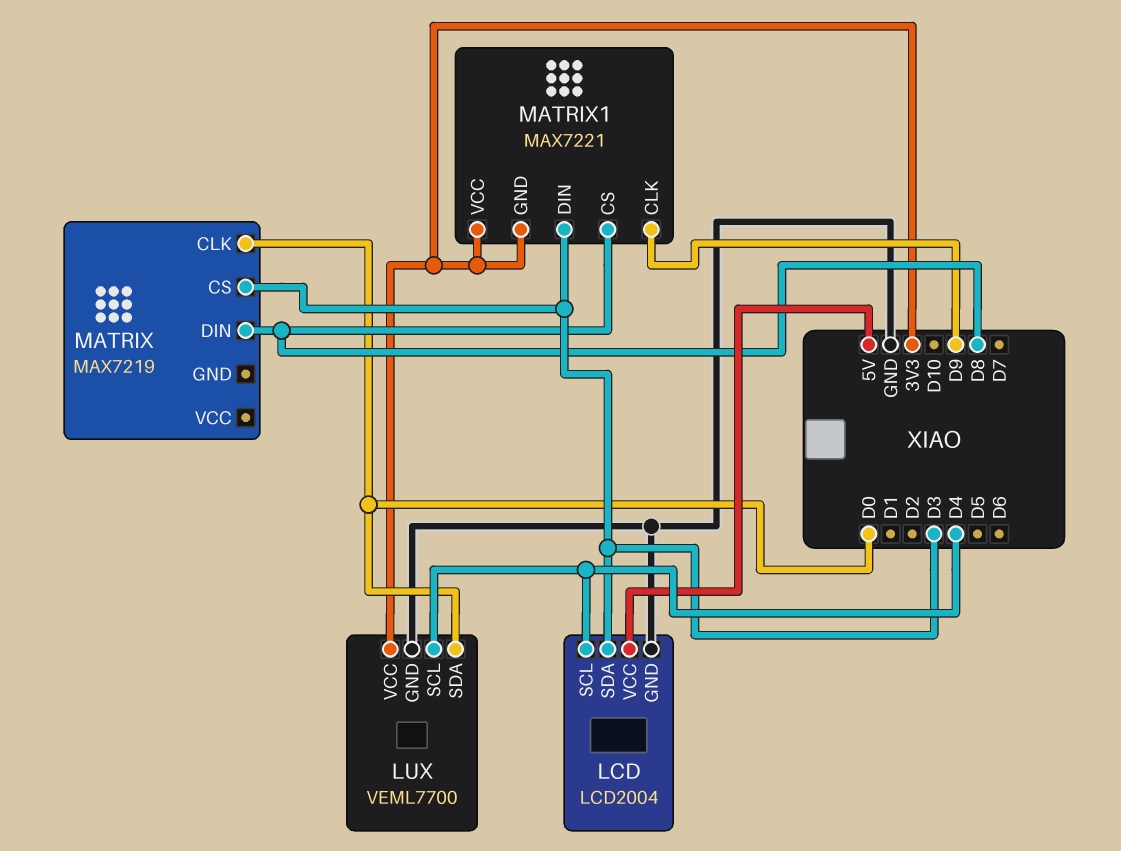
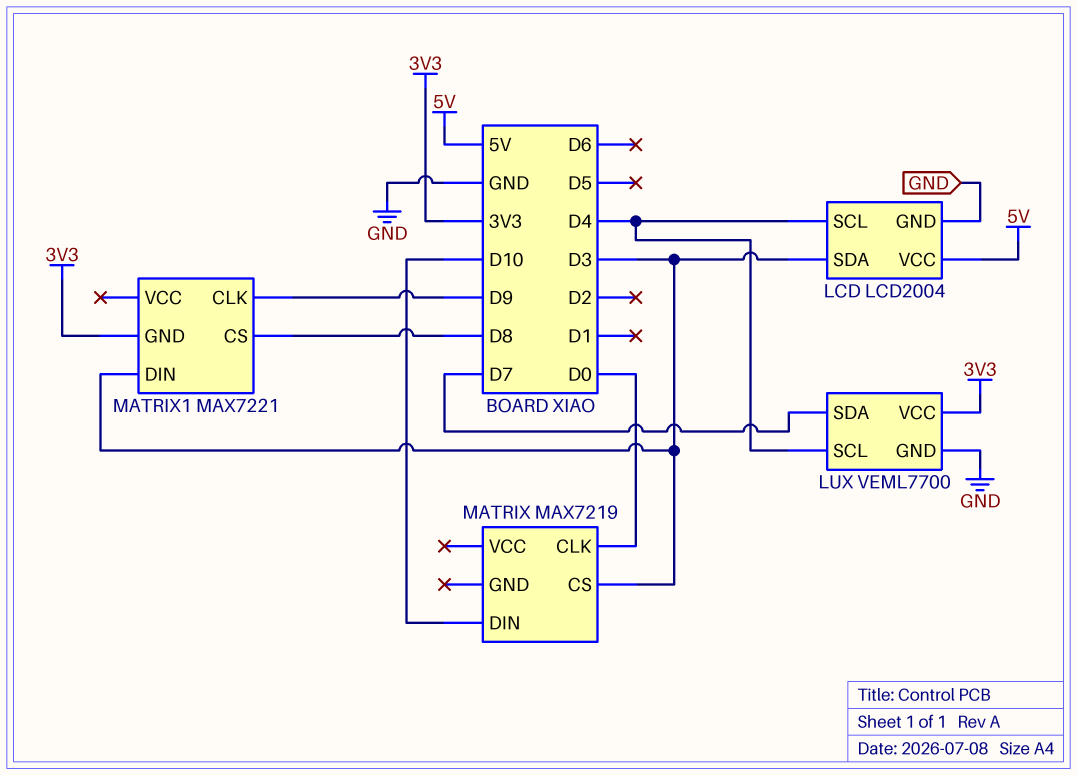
LUX pin SDA: D0 -> D7
MATRIX pin DIN: D8 -> D10
MATRIX1 pin VCC: 3V3 -> none

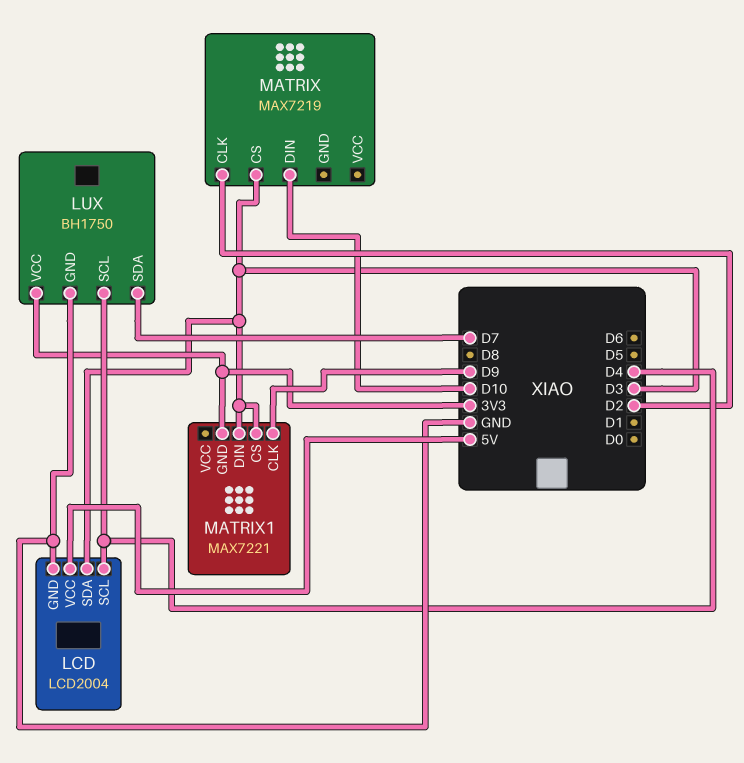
LUX: VEML7700 -> BH1750
MATRIX pin CLK: D0 -> D2
MATRIX1 pin CS: D8 -> D3

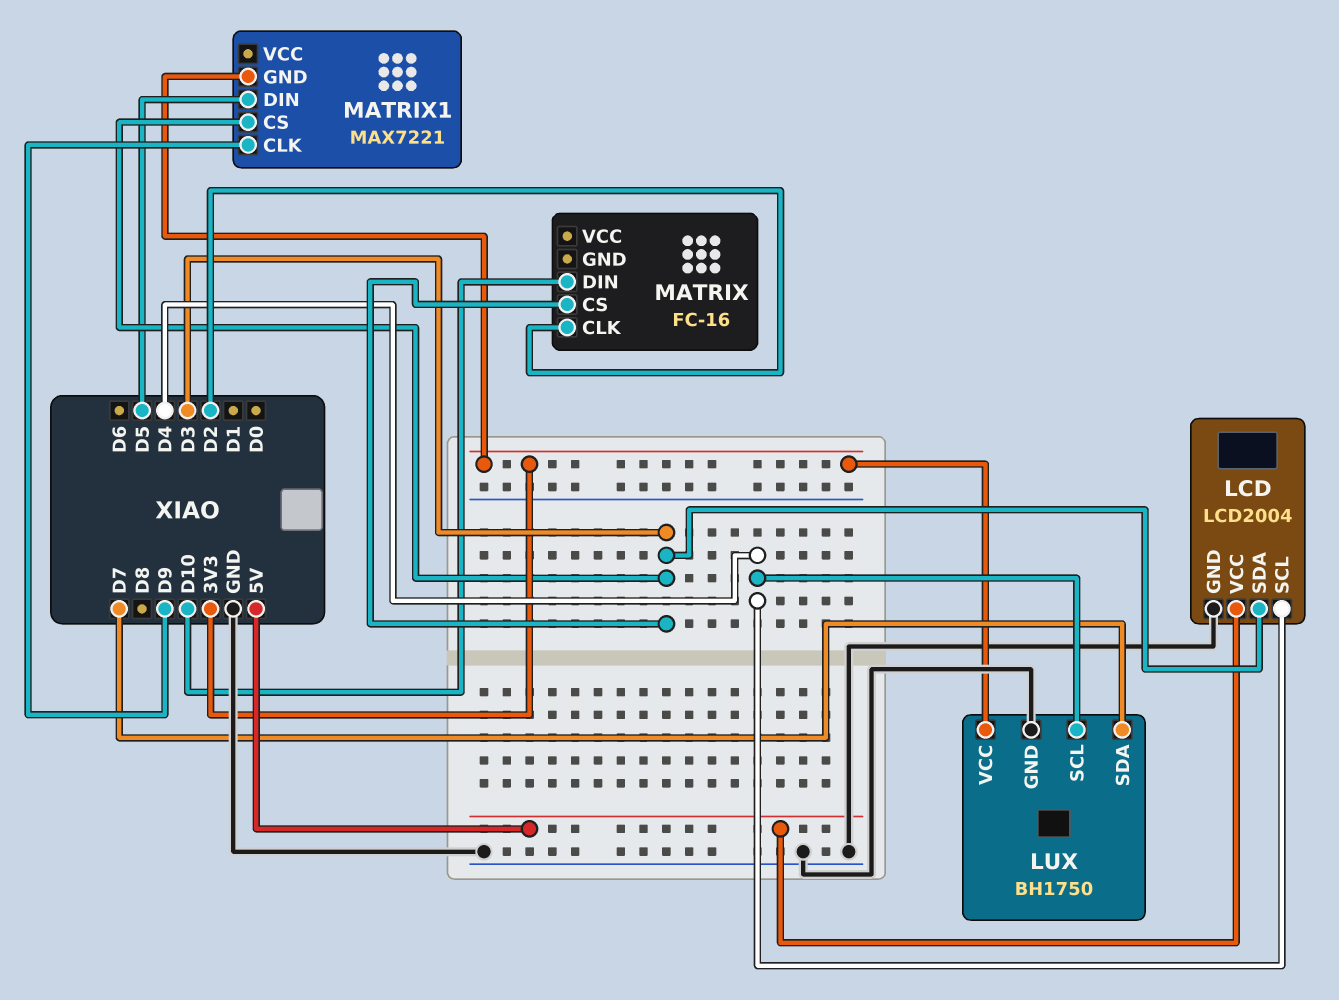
MATRIX: MAX7219 -> FC-16
MATRIX1 pin DIN: D3 -> D5

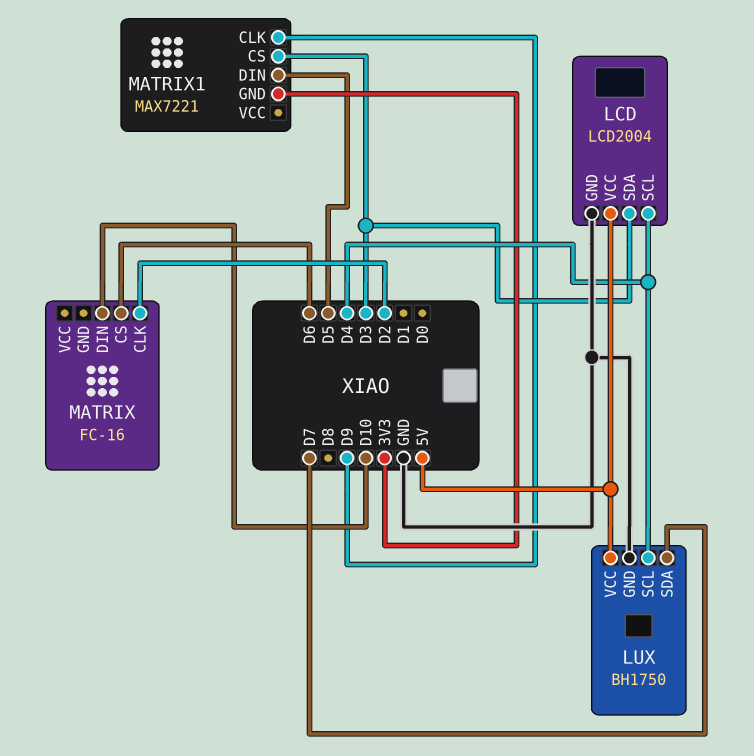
LUX pin VCC: 3V3 -> 5V
MATRIX pin CS: D3 -> D6

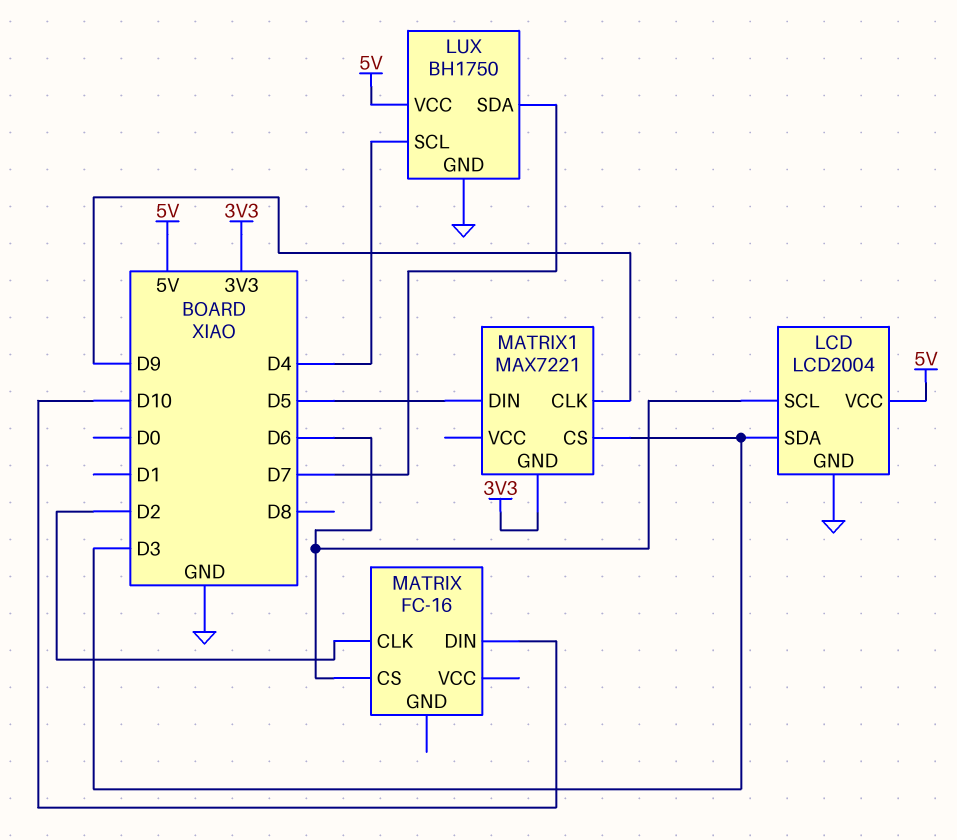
LCD pin SCL: D4 -> D6

